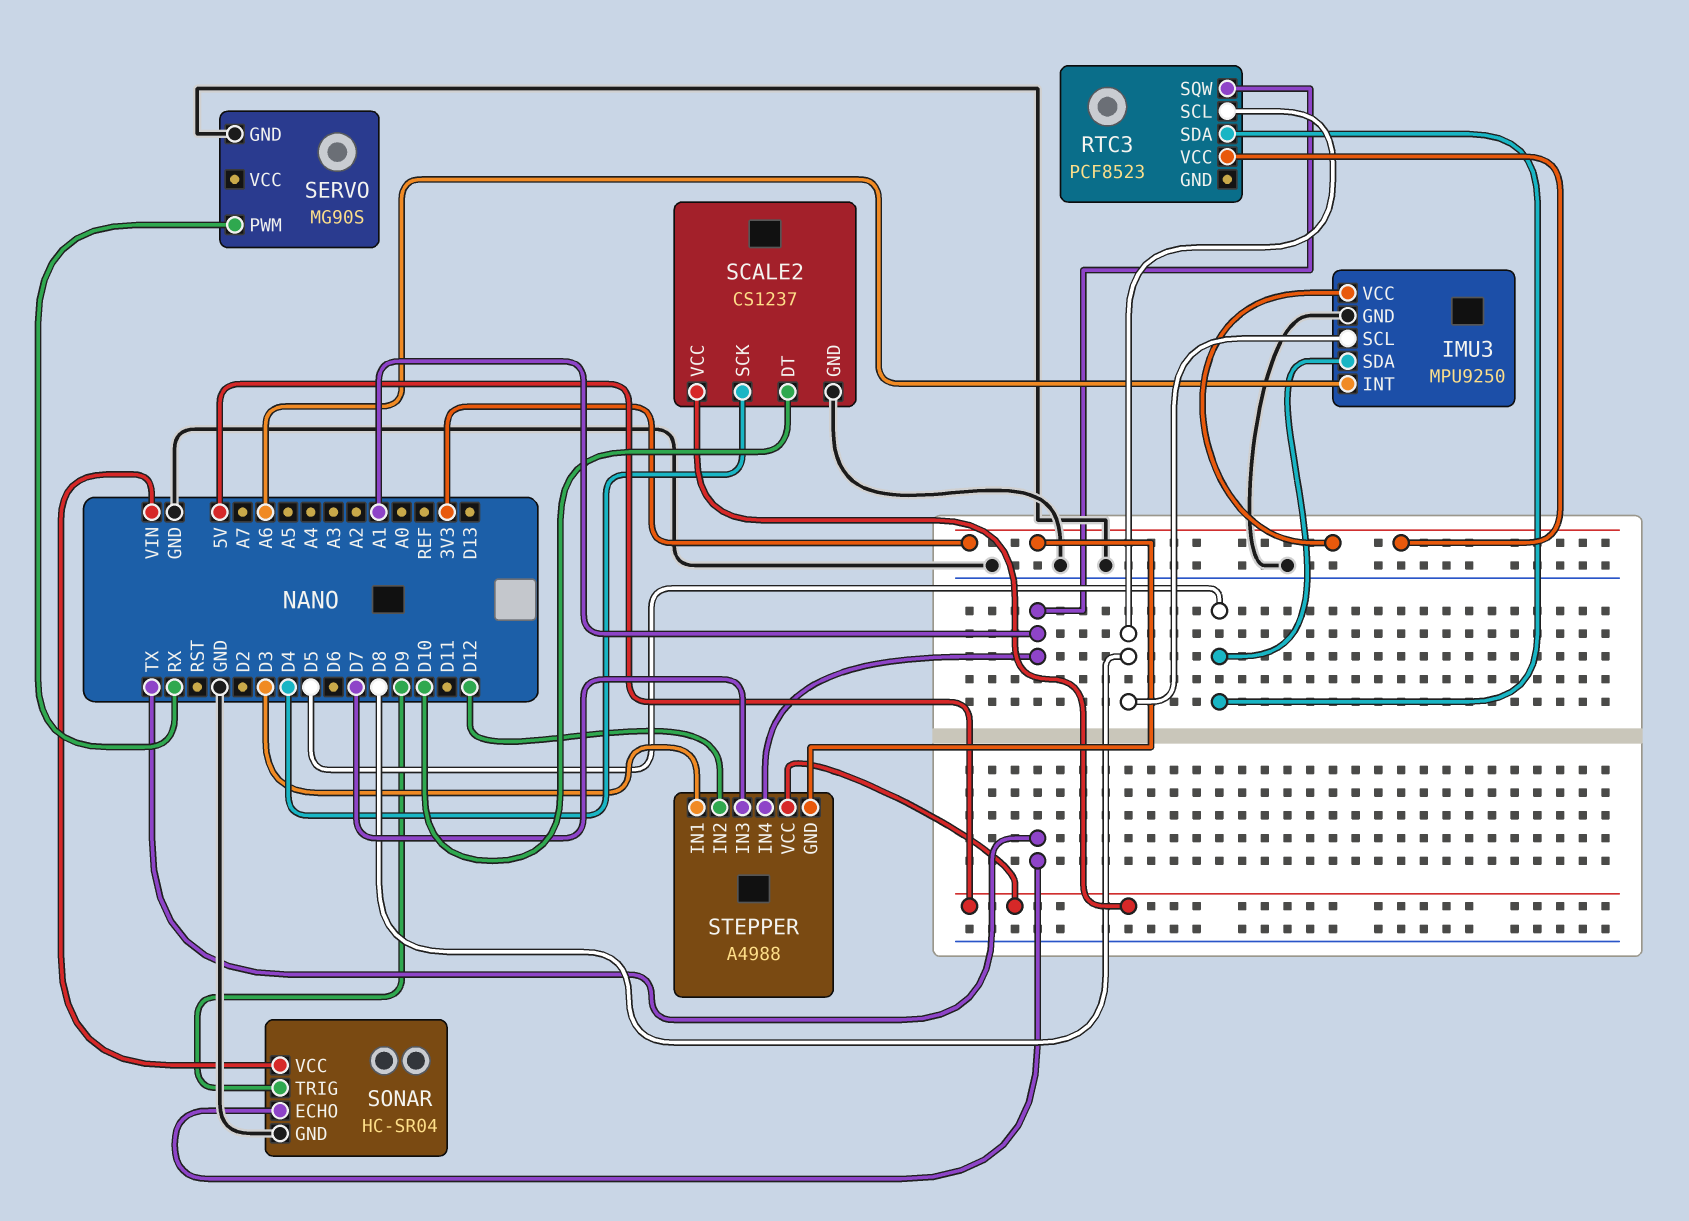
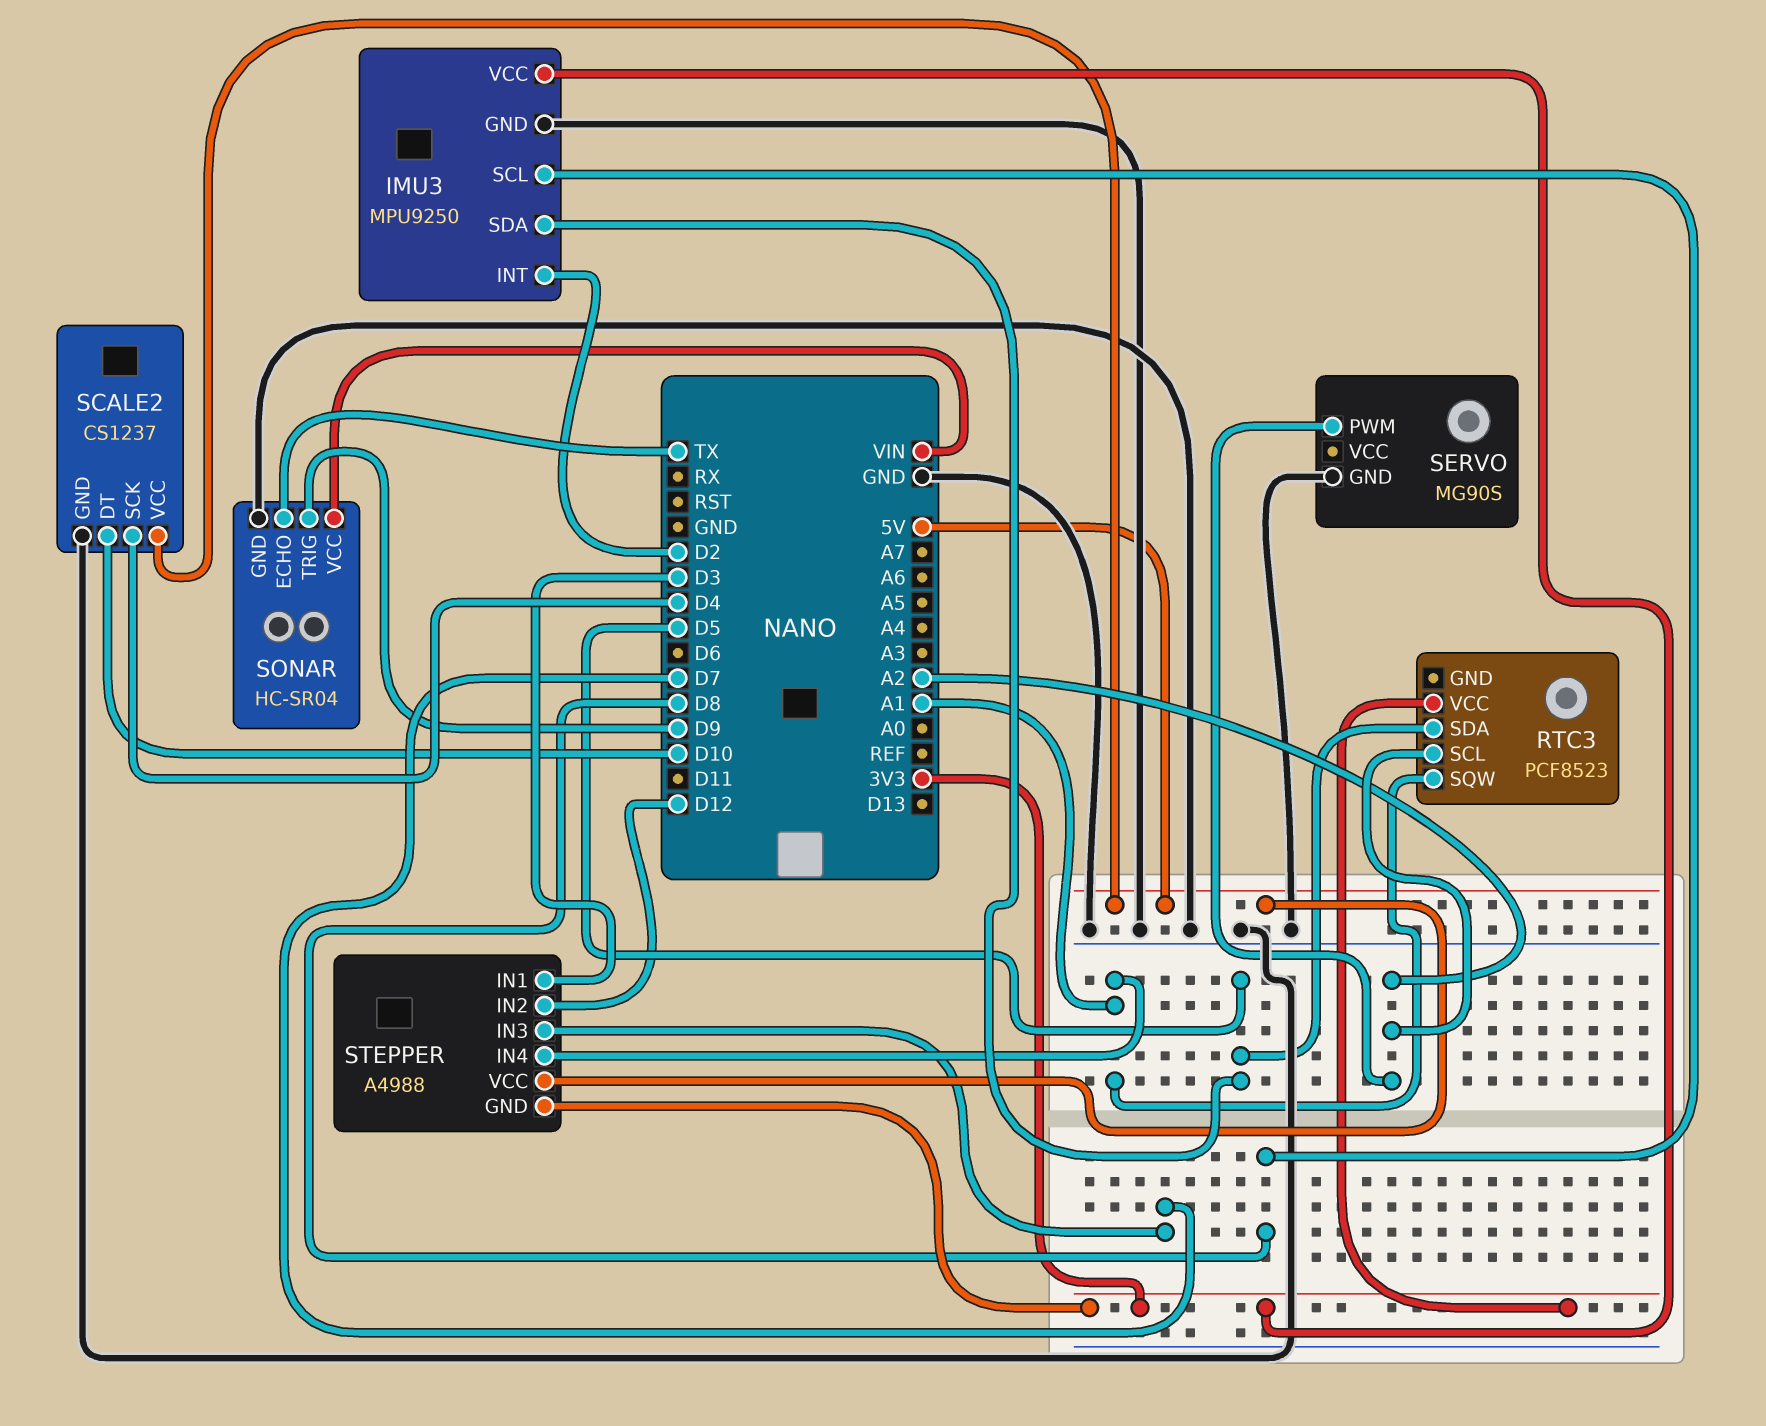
IMU3 pin INT: A6 -> D2
RTC3 pin SCL: D8 -> A2
SERVO pin PWM: RX -> A2

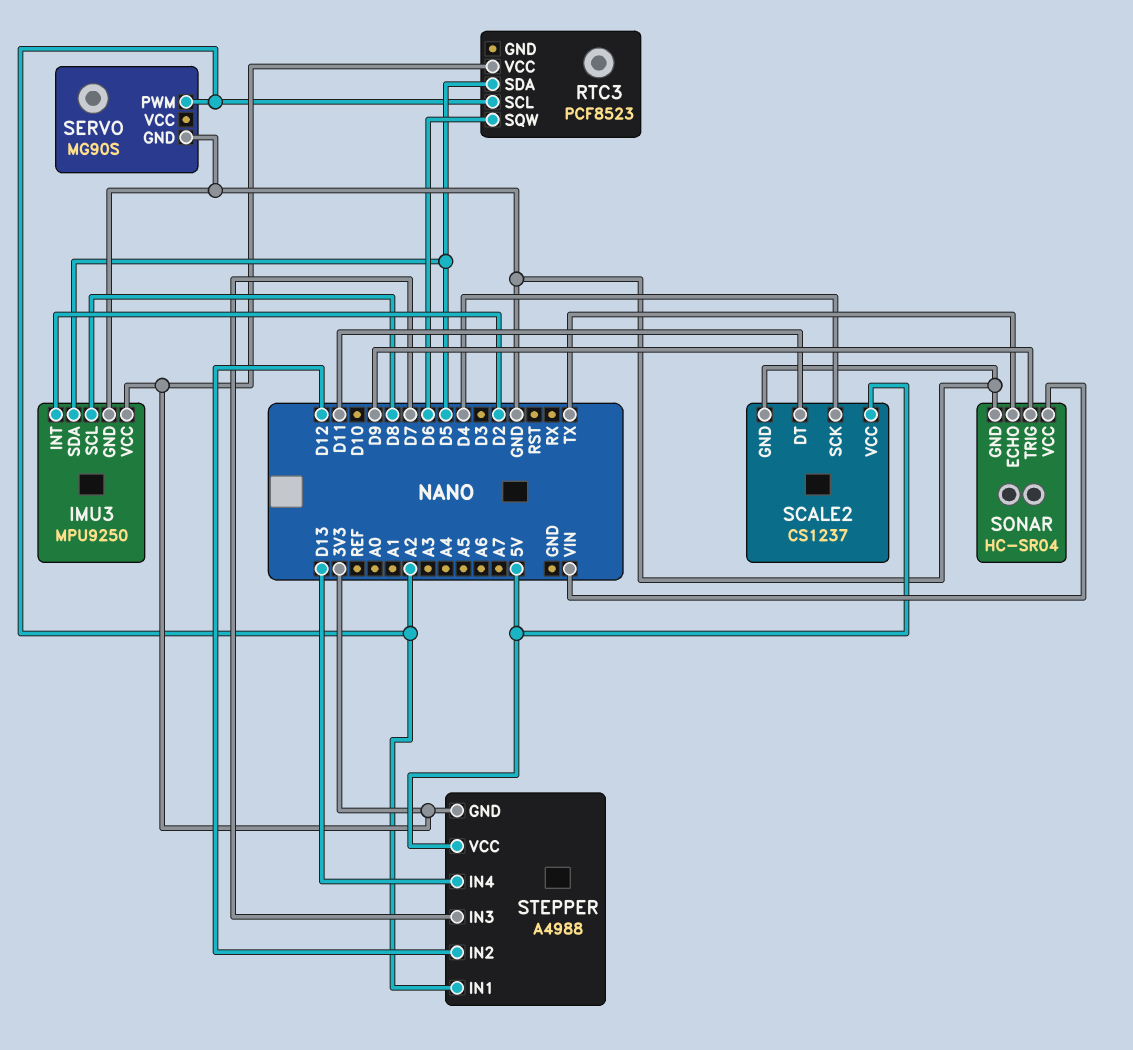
RTC3 pin SQW: A1 -> D6
SCALE2 pin DT: D10 -> D11
STEPPER pin IN1: D3 -> A2
STEPPER pin IN4: A1 -> D13

